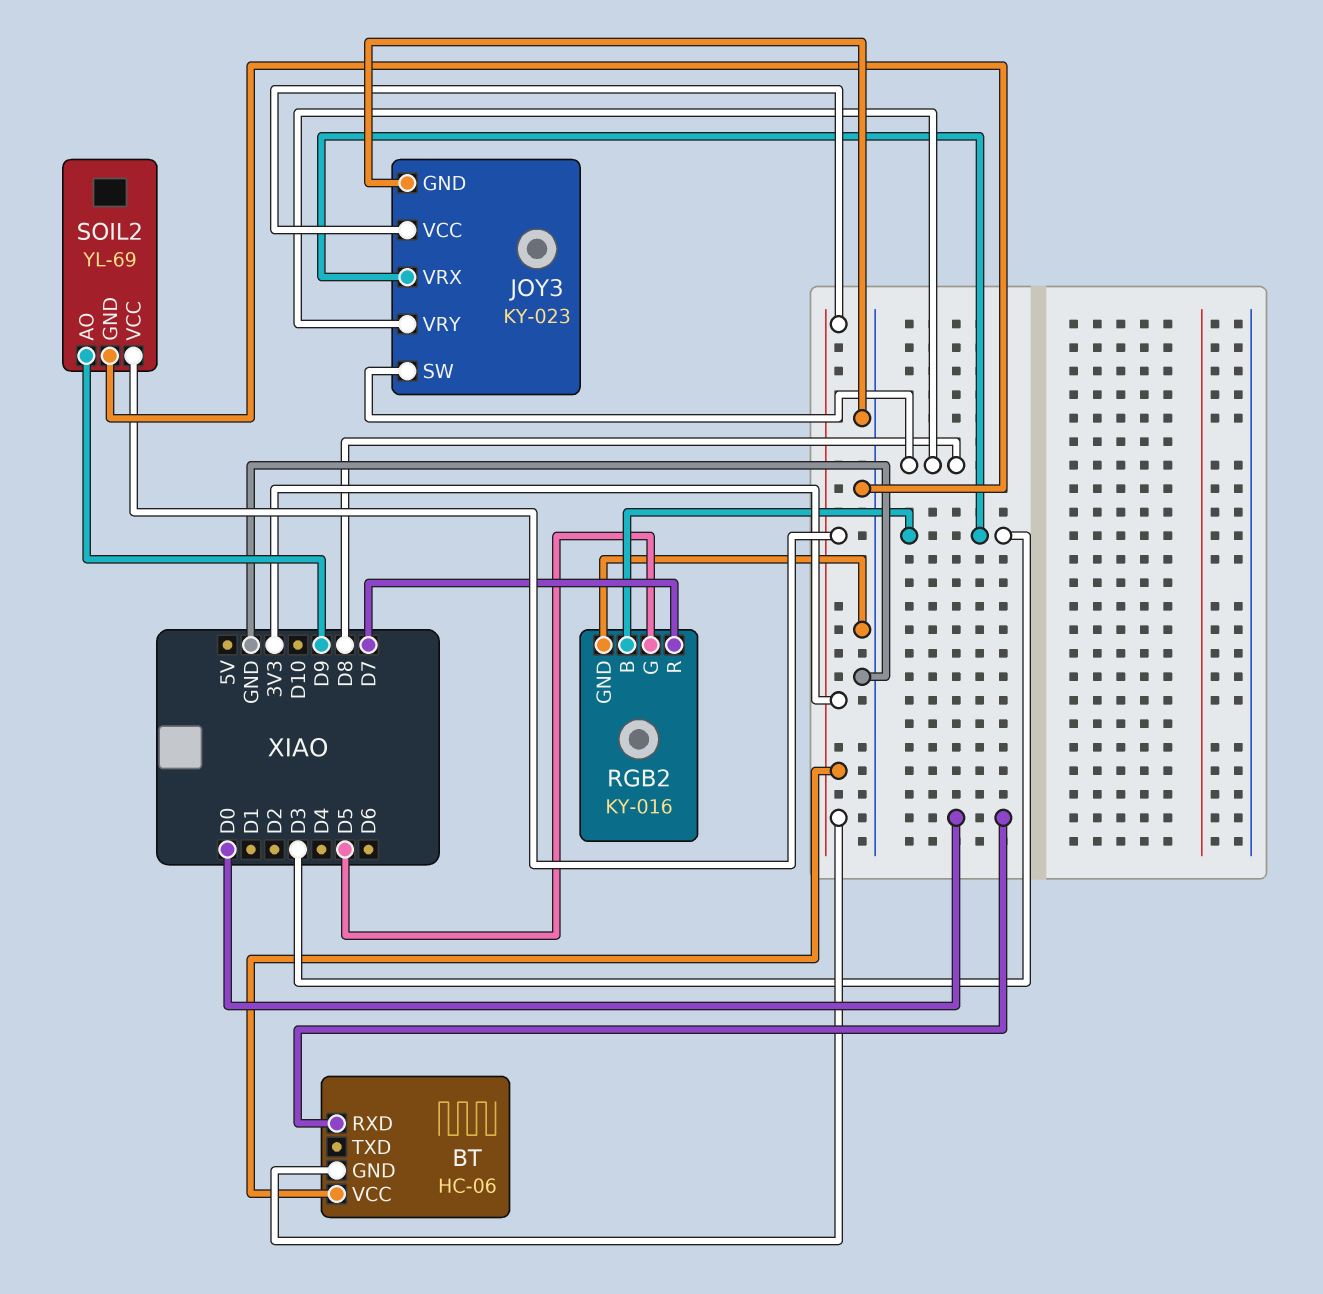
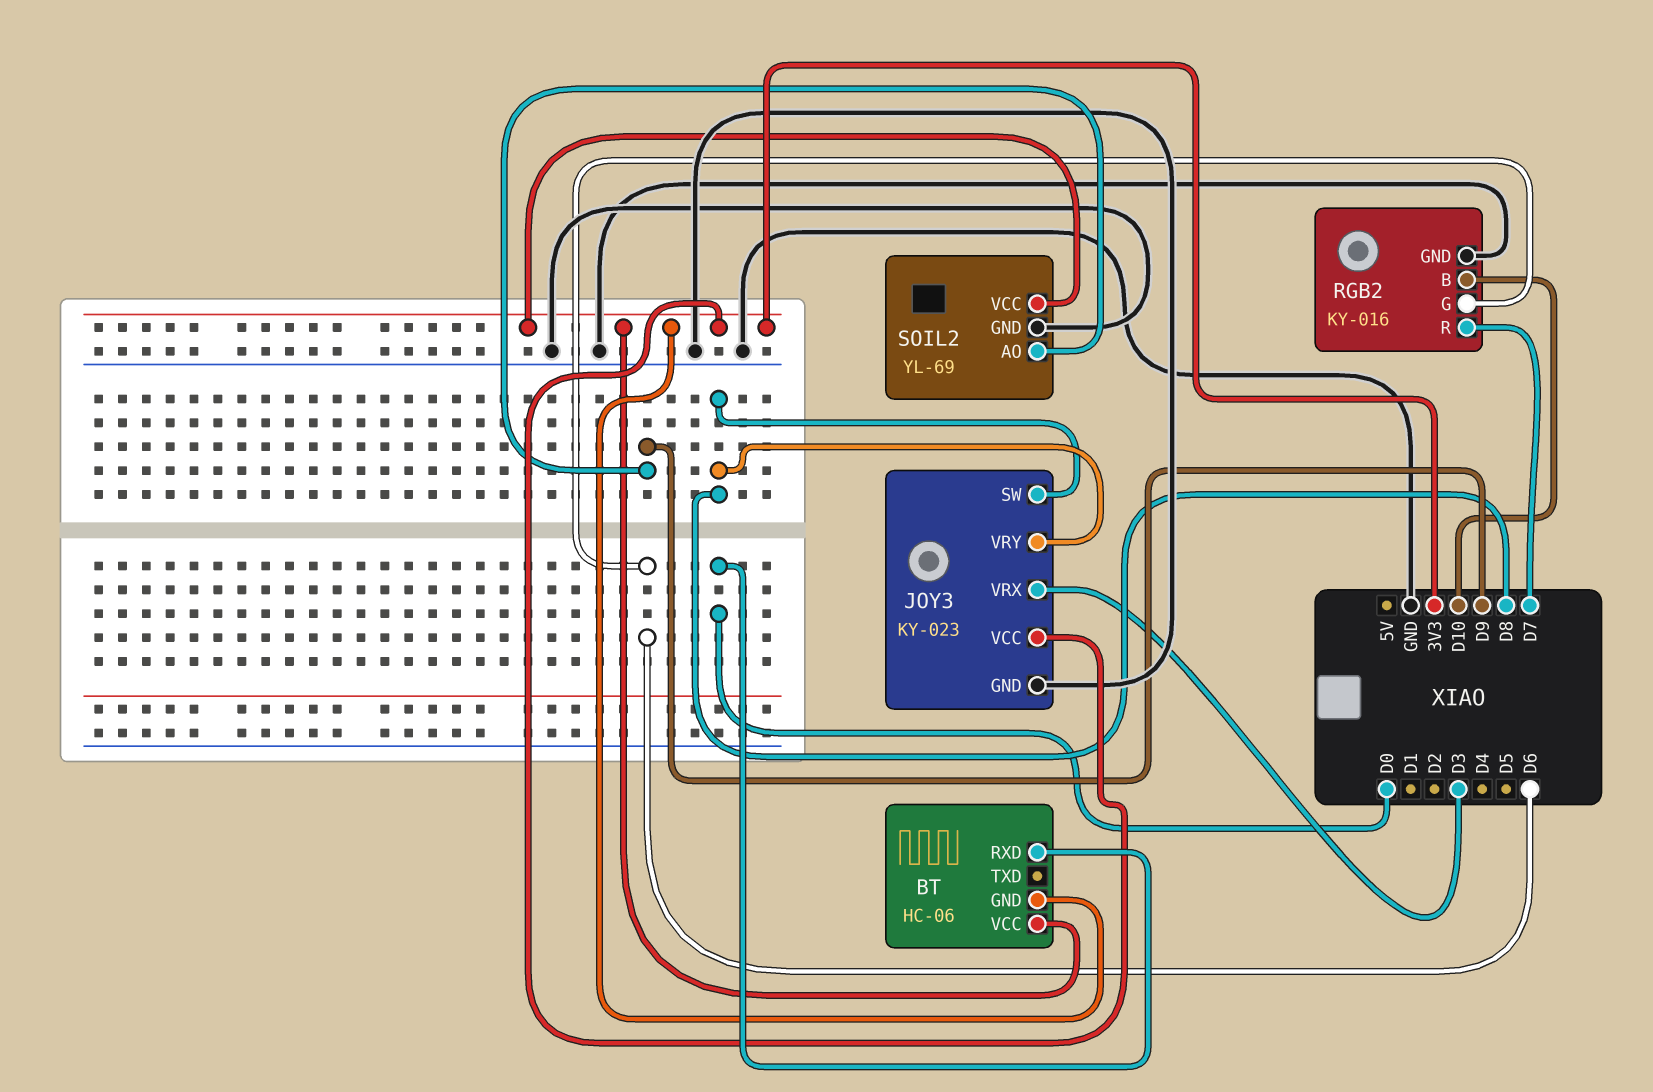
RGB2 pin B: D3 -> D10
RGB2 pin G: D5 -> D6

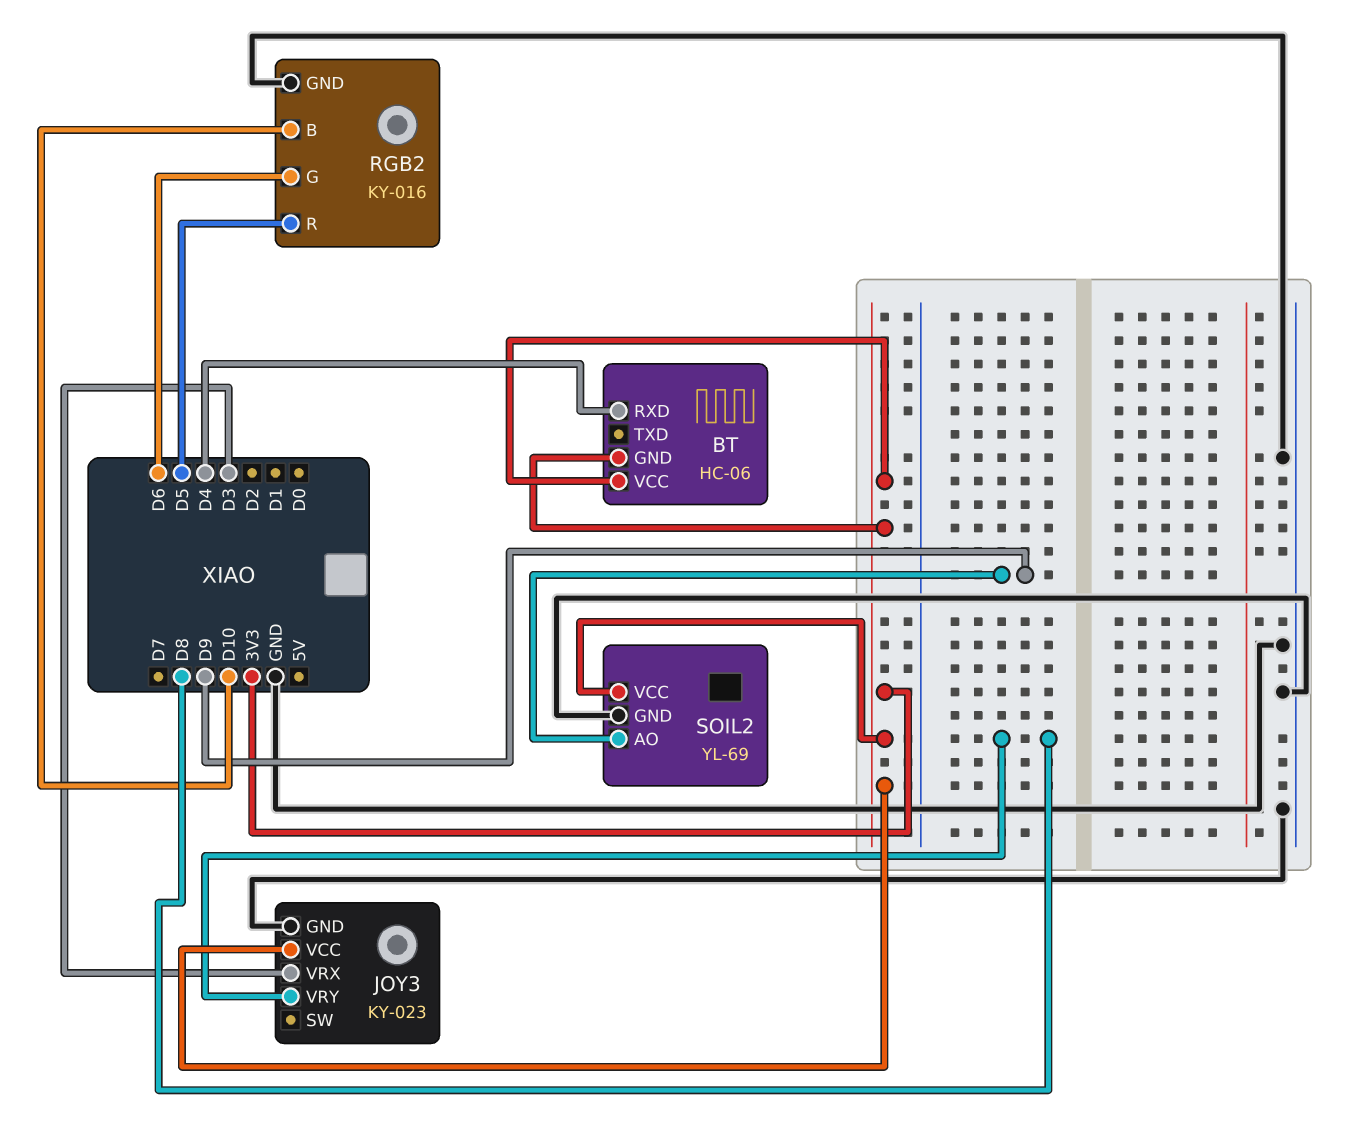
BT pin RXD: D0 -> D4
JOY3 pin SW: D8 -> none
RGB2 pin R: D7 -> D5

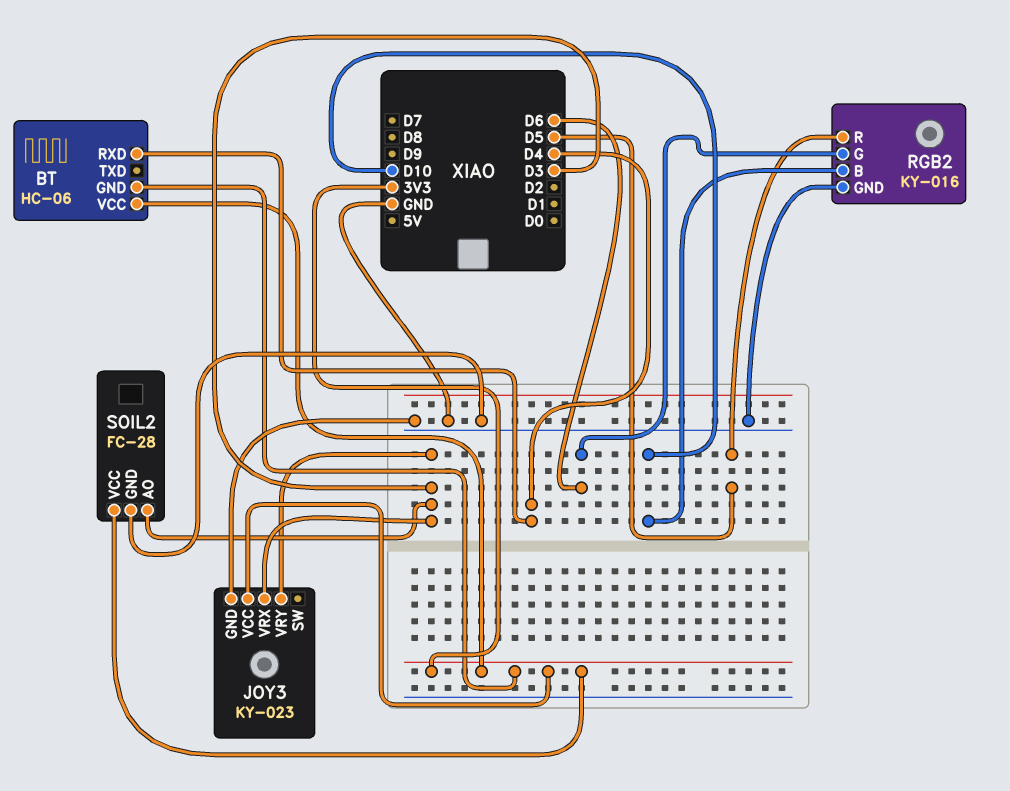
JOY3 pin VRY: D8 -> D3
SOIL2: YL-69 -> FC-28
SOIL2 pin AO: D9 -> D3

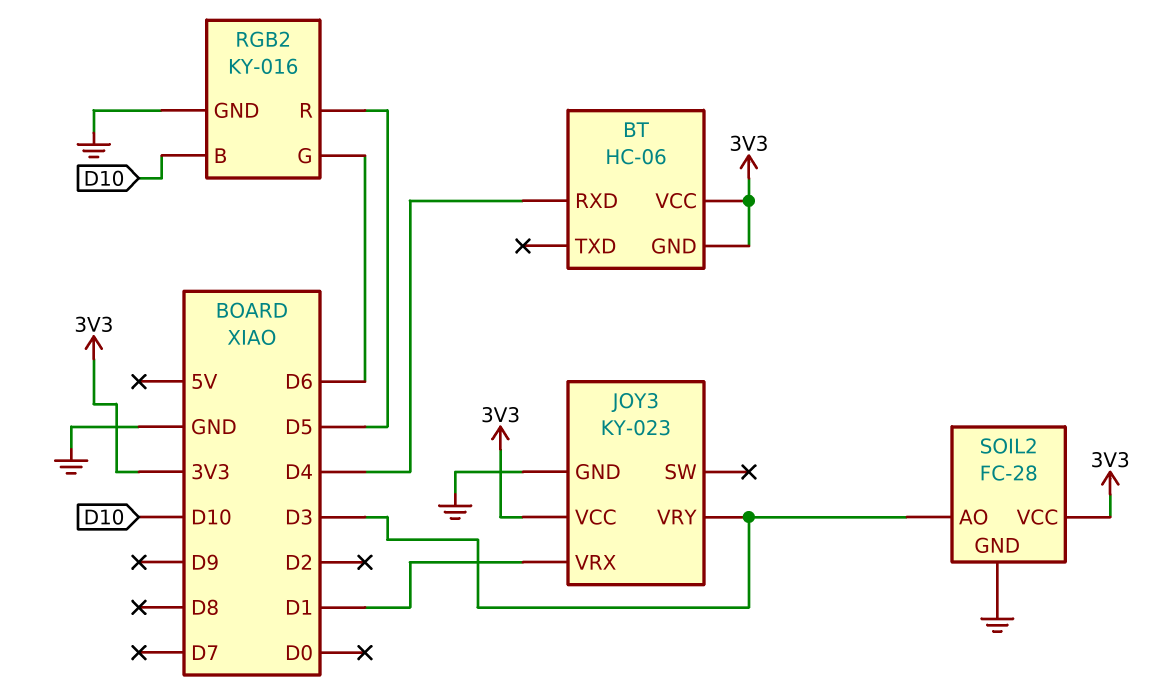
JOY3 pin VRX: D3 -> D1

